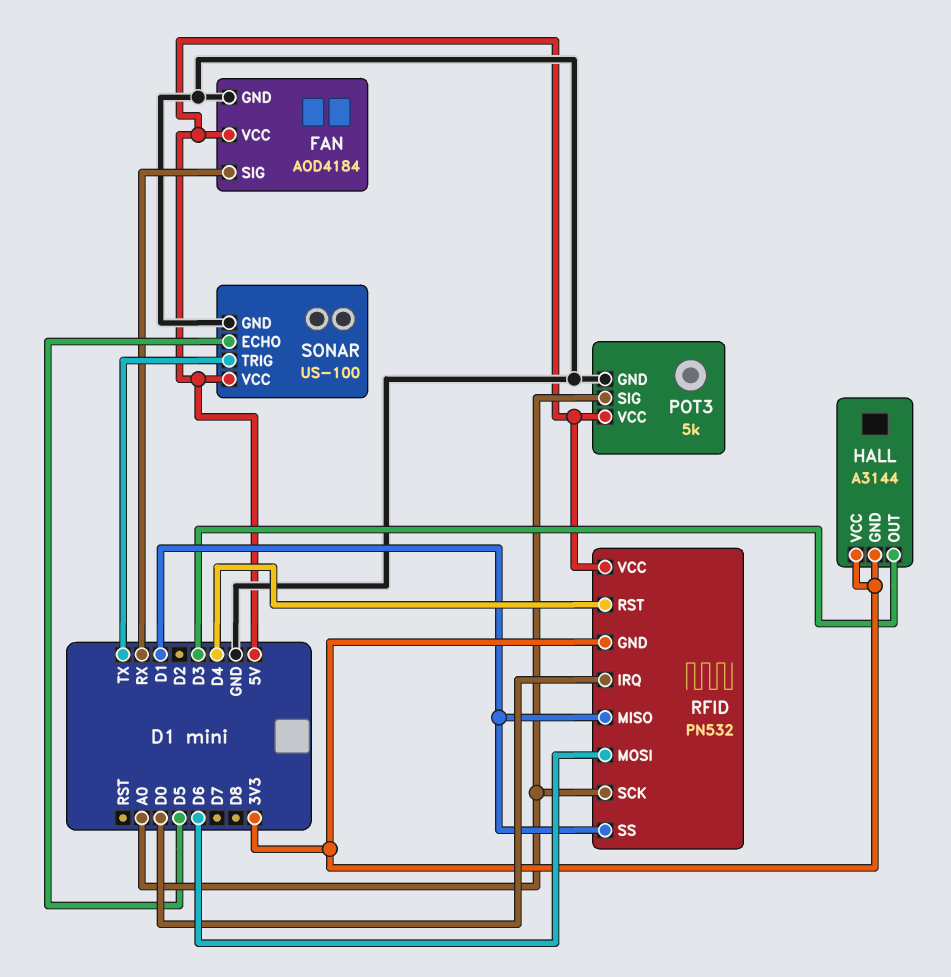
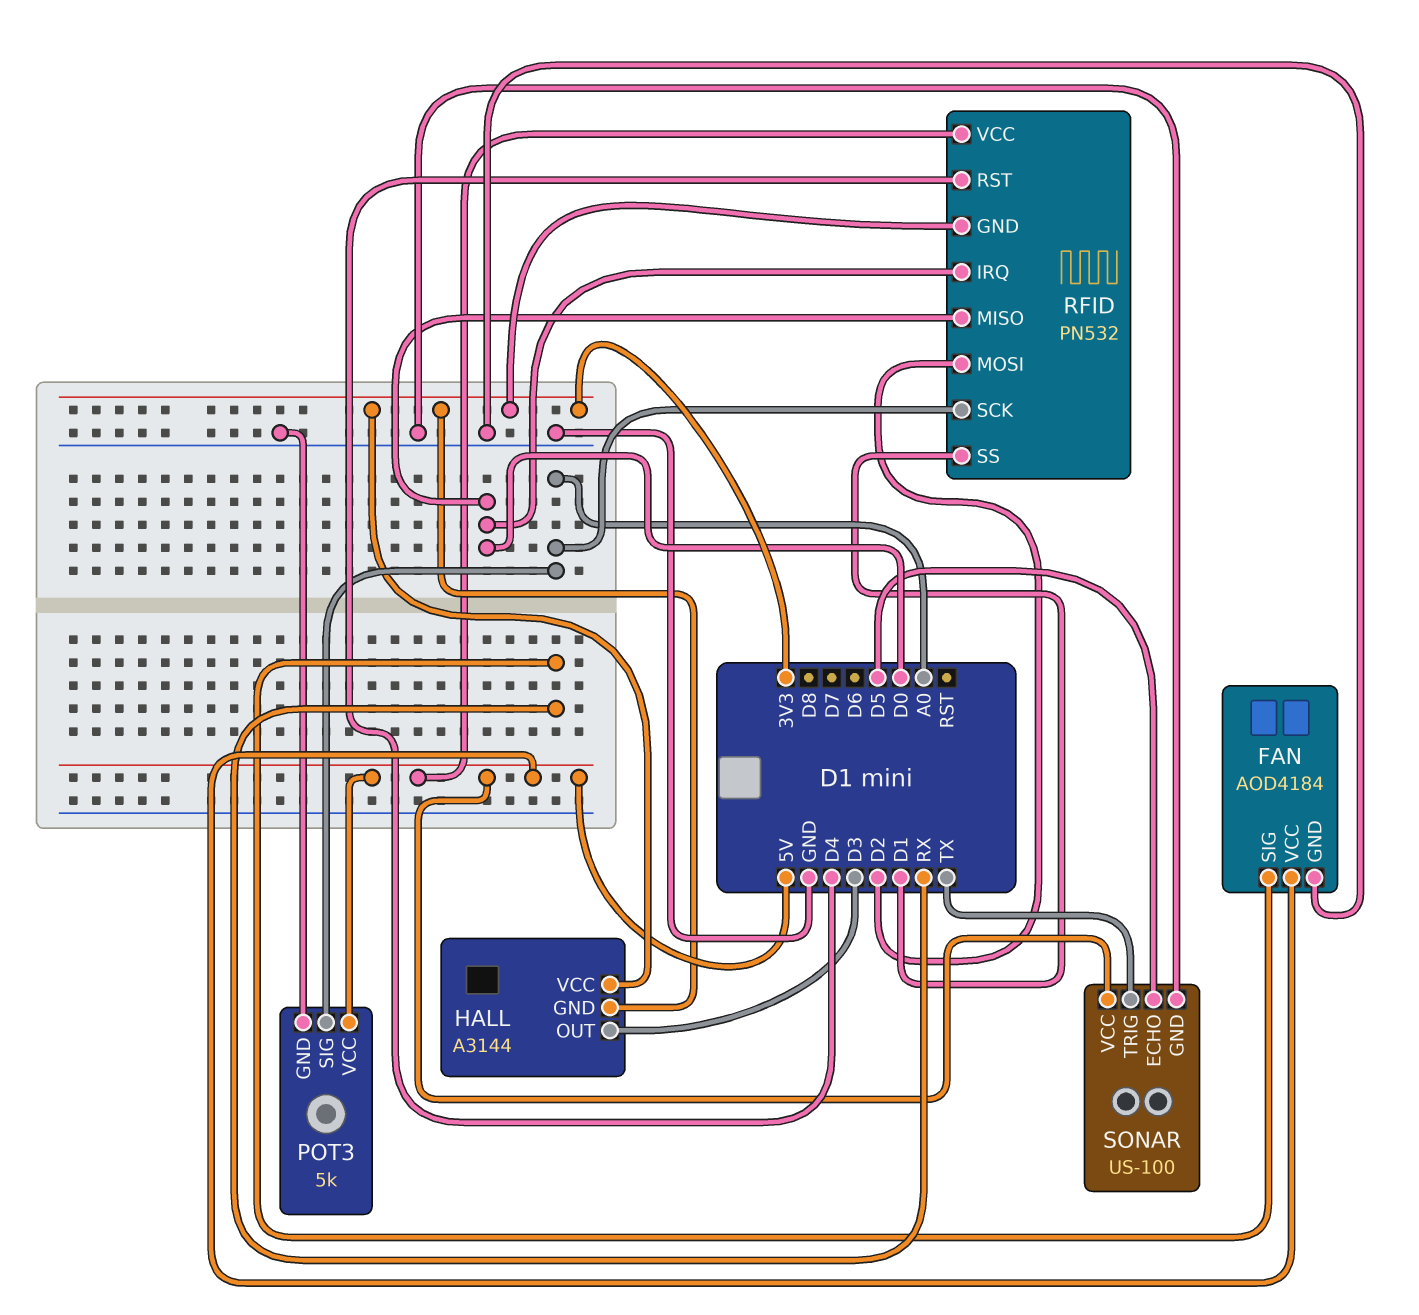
RFID pin MISO: D1 -> D0
RFID pin MOSI: D6 -> D2

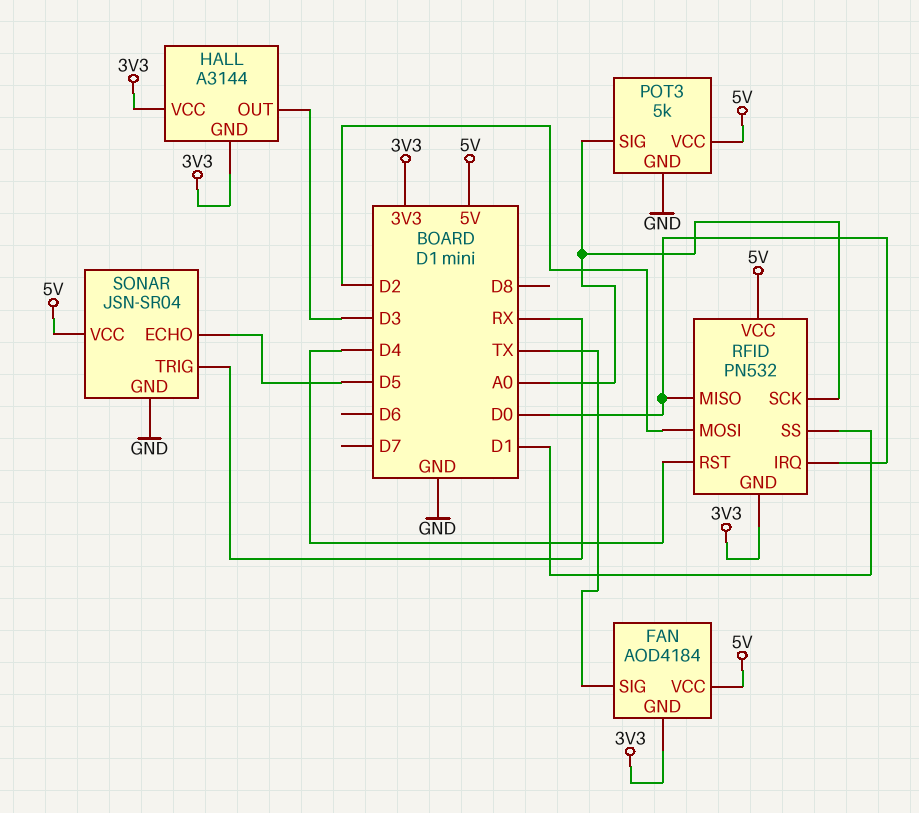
FAN pin GND: GND -> 3V3
FAN pin SIG: RX -> TX
SONAR: US-100 -> JSN-SR04
SONAR pin TRIG: TX -> RX

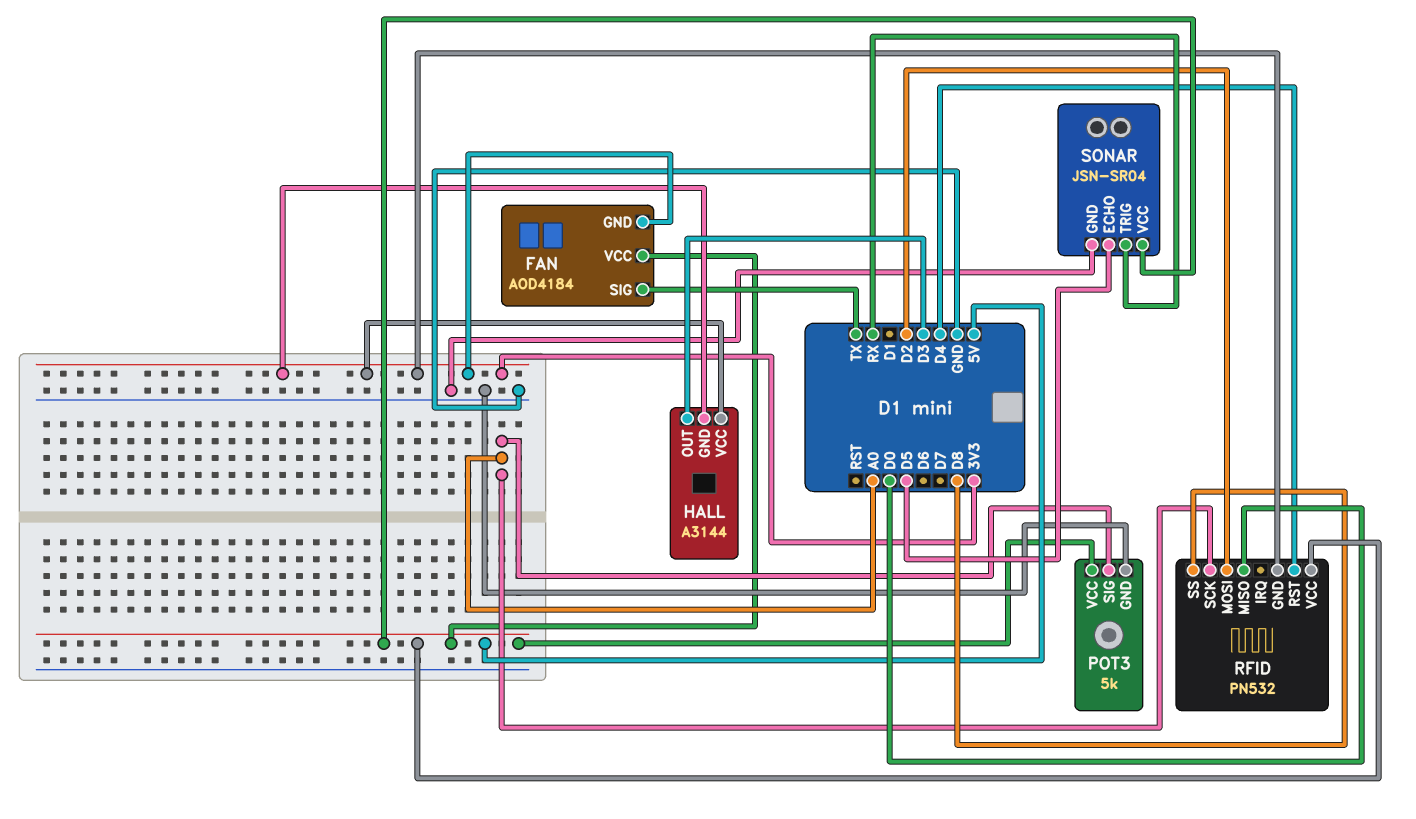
RFID pin IRQ: D0 -> none
RFID pin SS: D1 -> D8

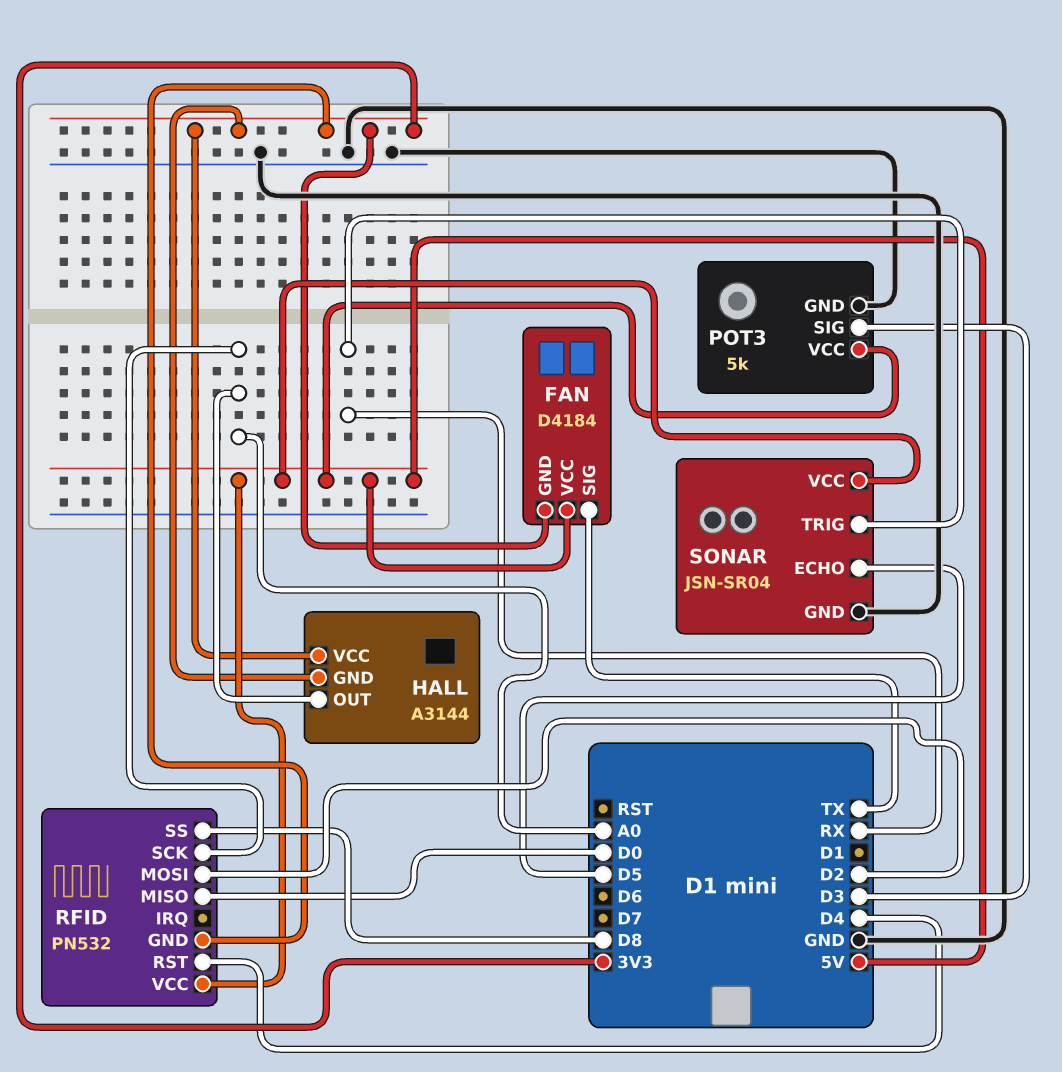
FAN: AOD4184 -> D4184
HALL pin OUT: D3 -> A0
POT3 pin SIG: A0 -> D3

